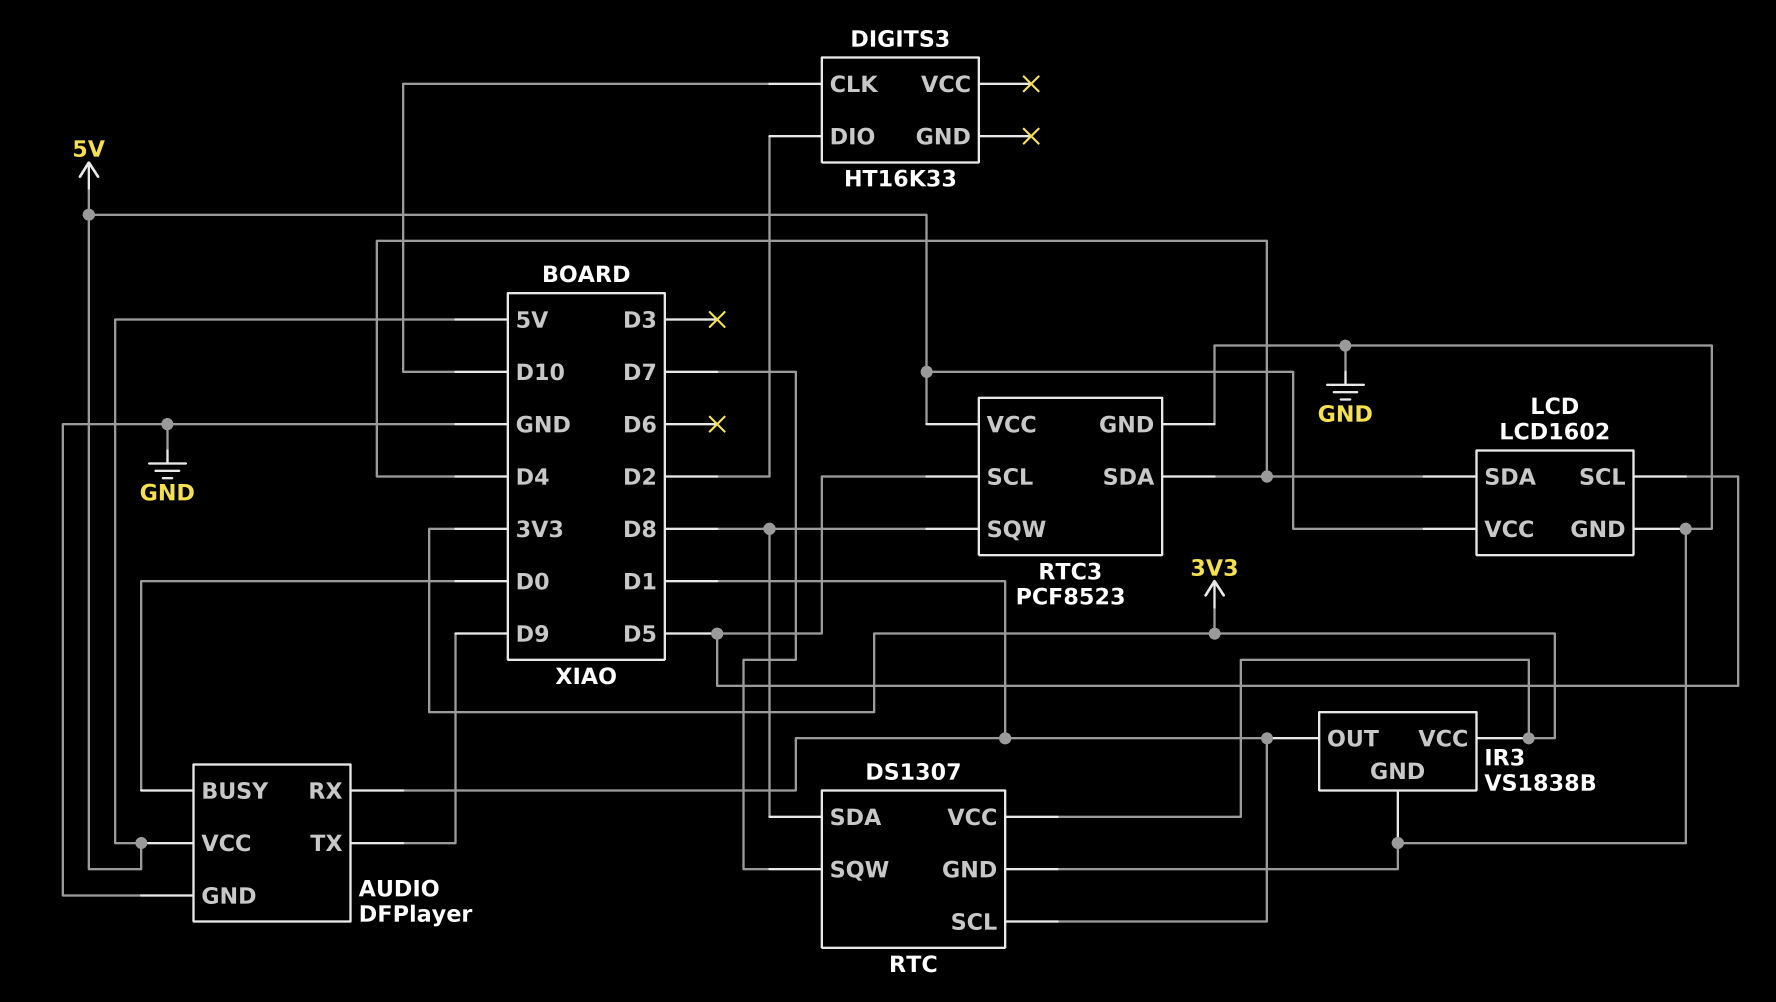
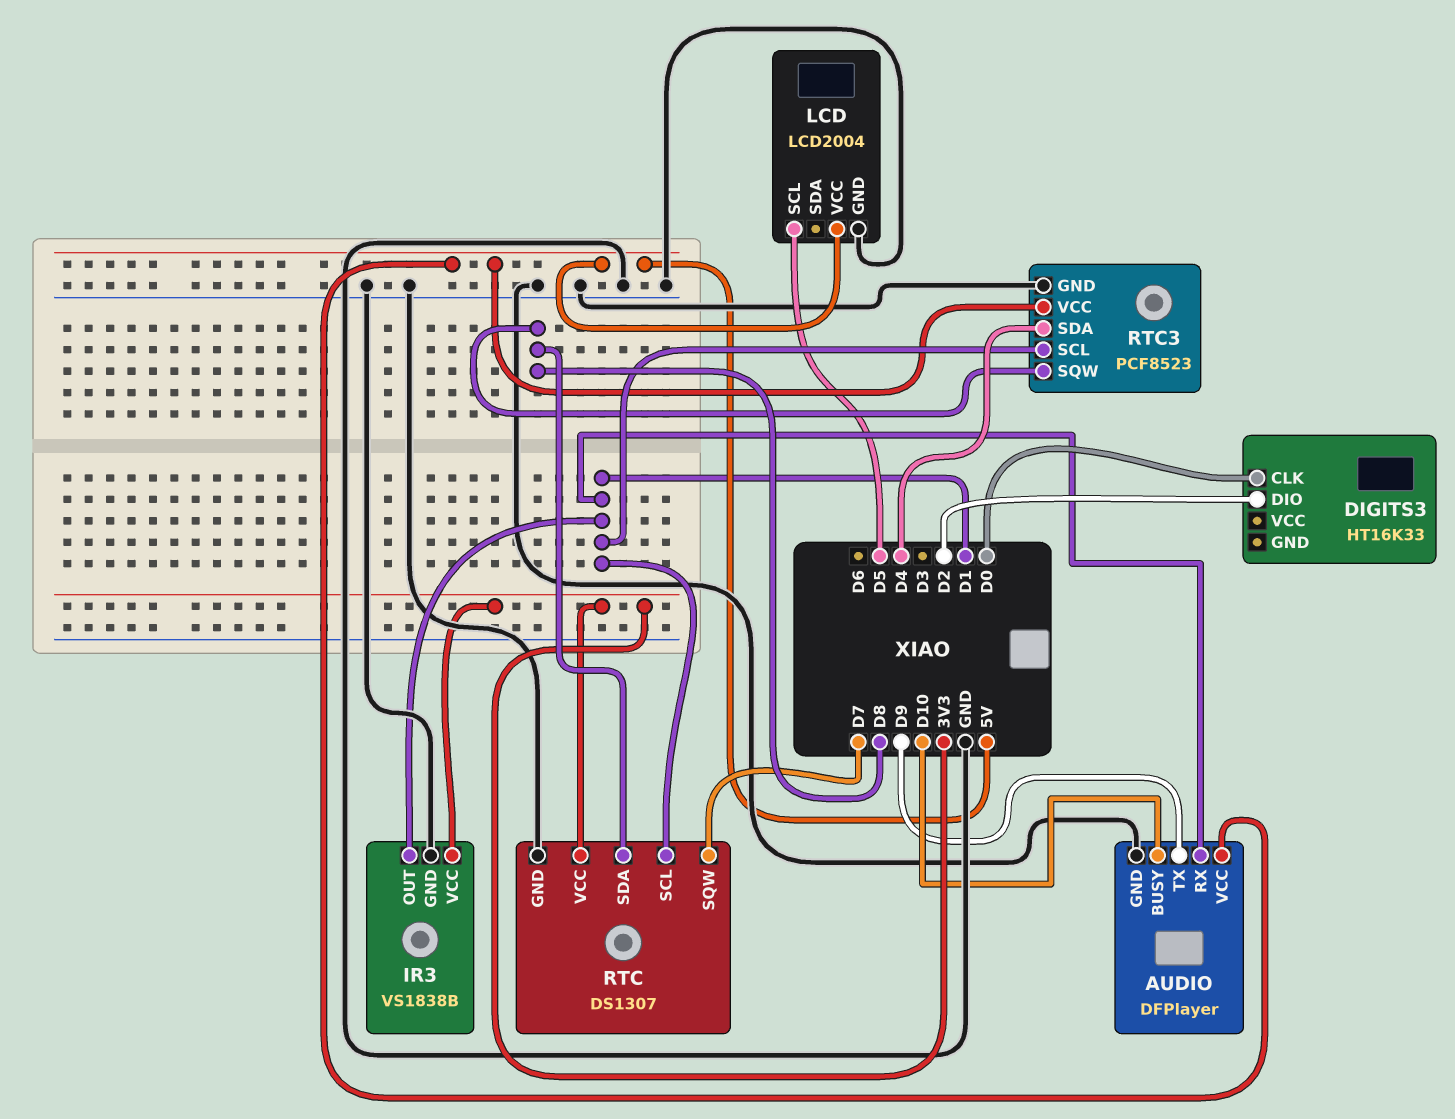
AUDIO pin BUSY: D0 -> D10
DIGITS3 pin CLK: D10 -> D0
LCD: LCD1602 -> LCD2004
LCD pin SDA: D4 -> none
RTC3 pin SCL: D5 -> D1

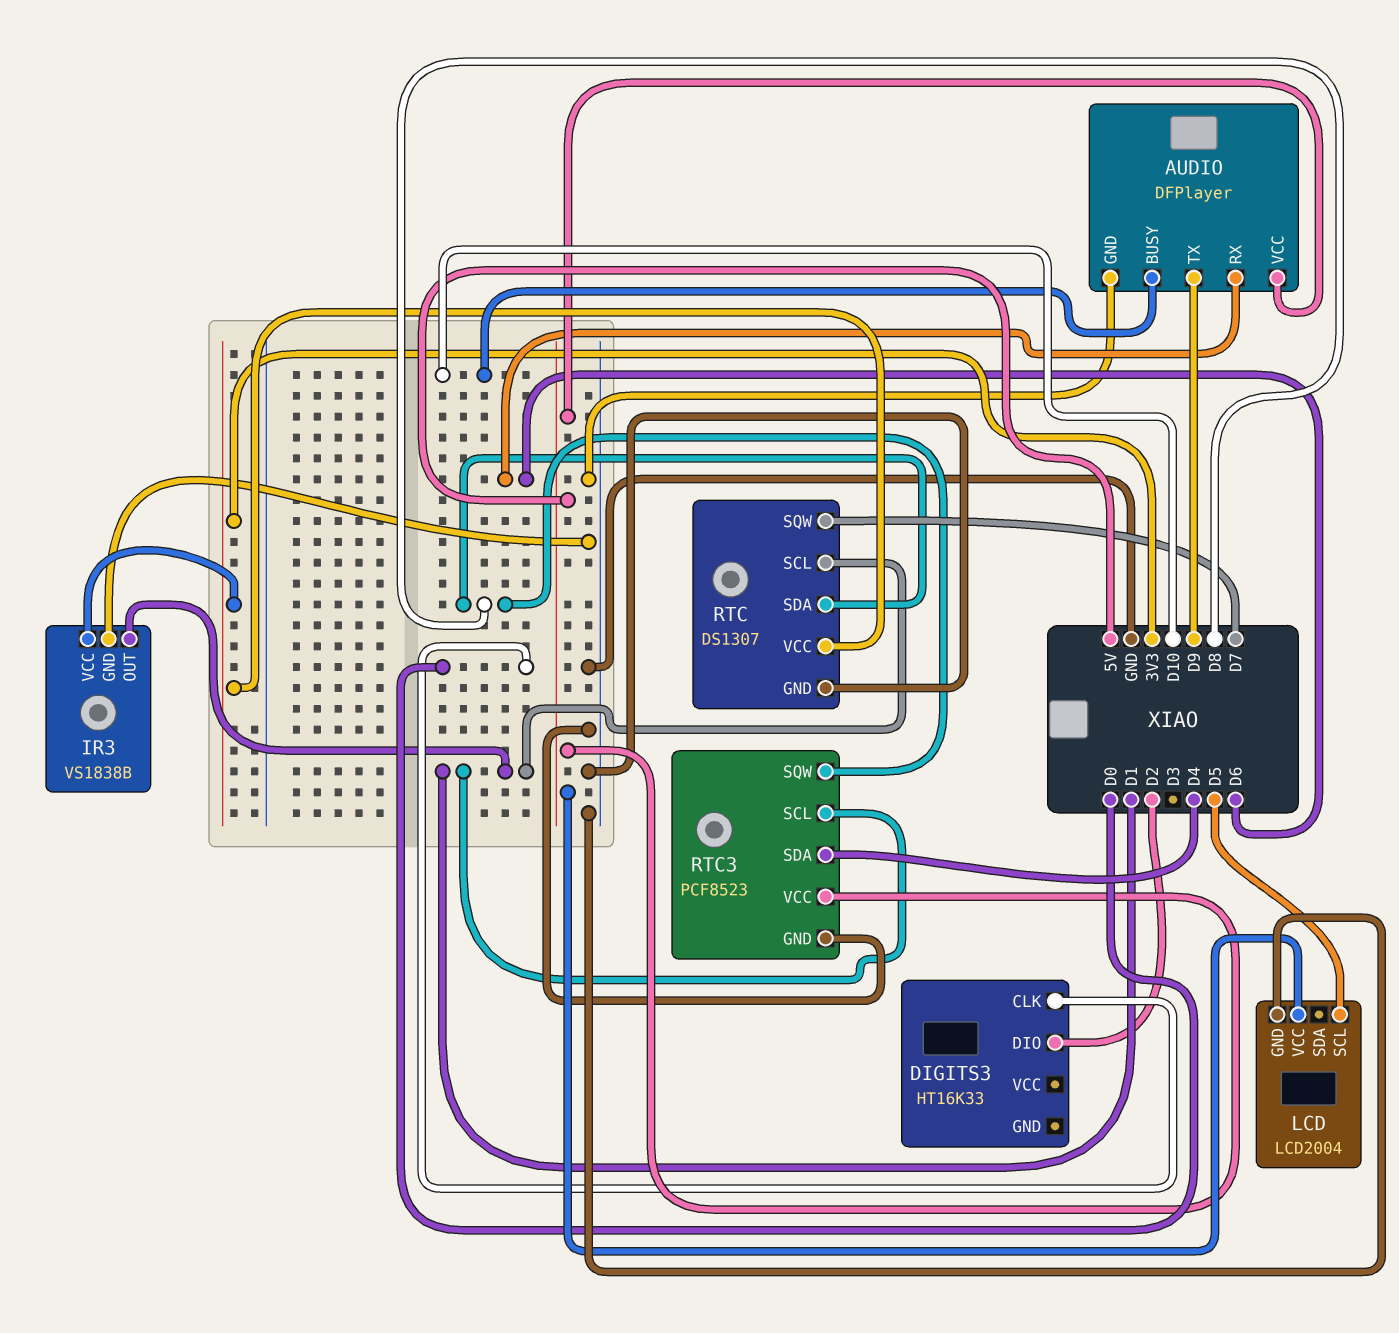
AUDIO pin RX: D1 -> D6

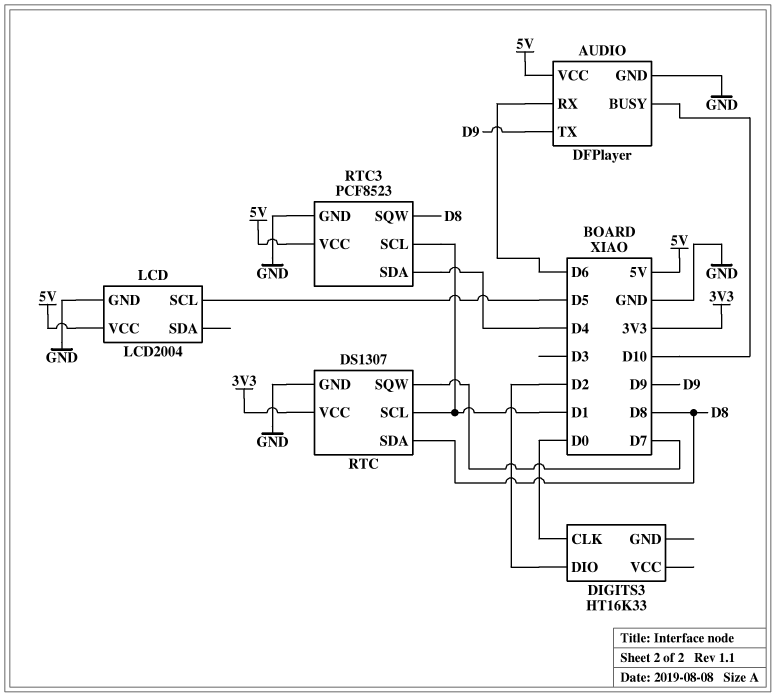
IR3: VS1838B -> none
IR3 pin GND: GND -> none
IR3 pin OUT: D1 -> none
IR3 pin VCC: 3V3 -> none

